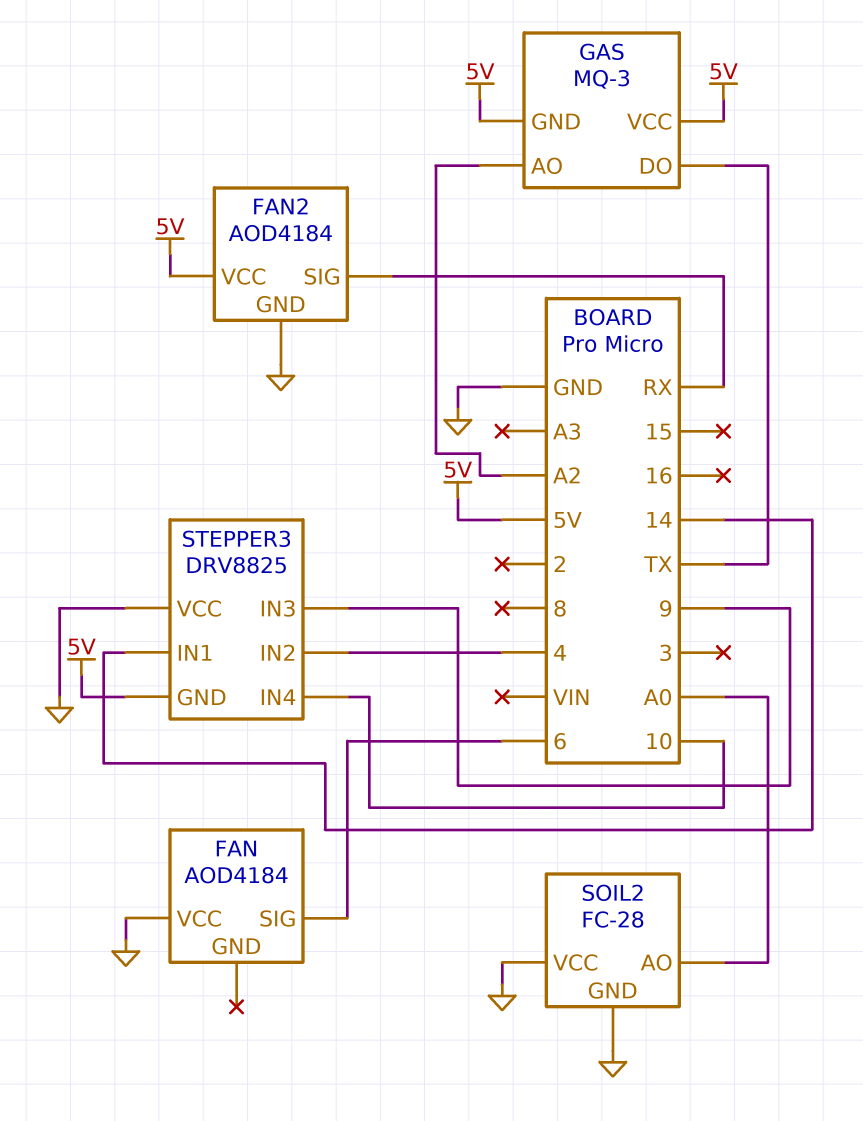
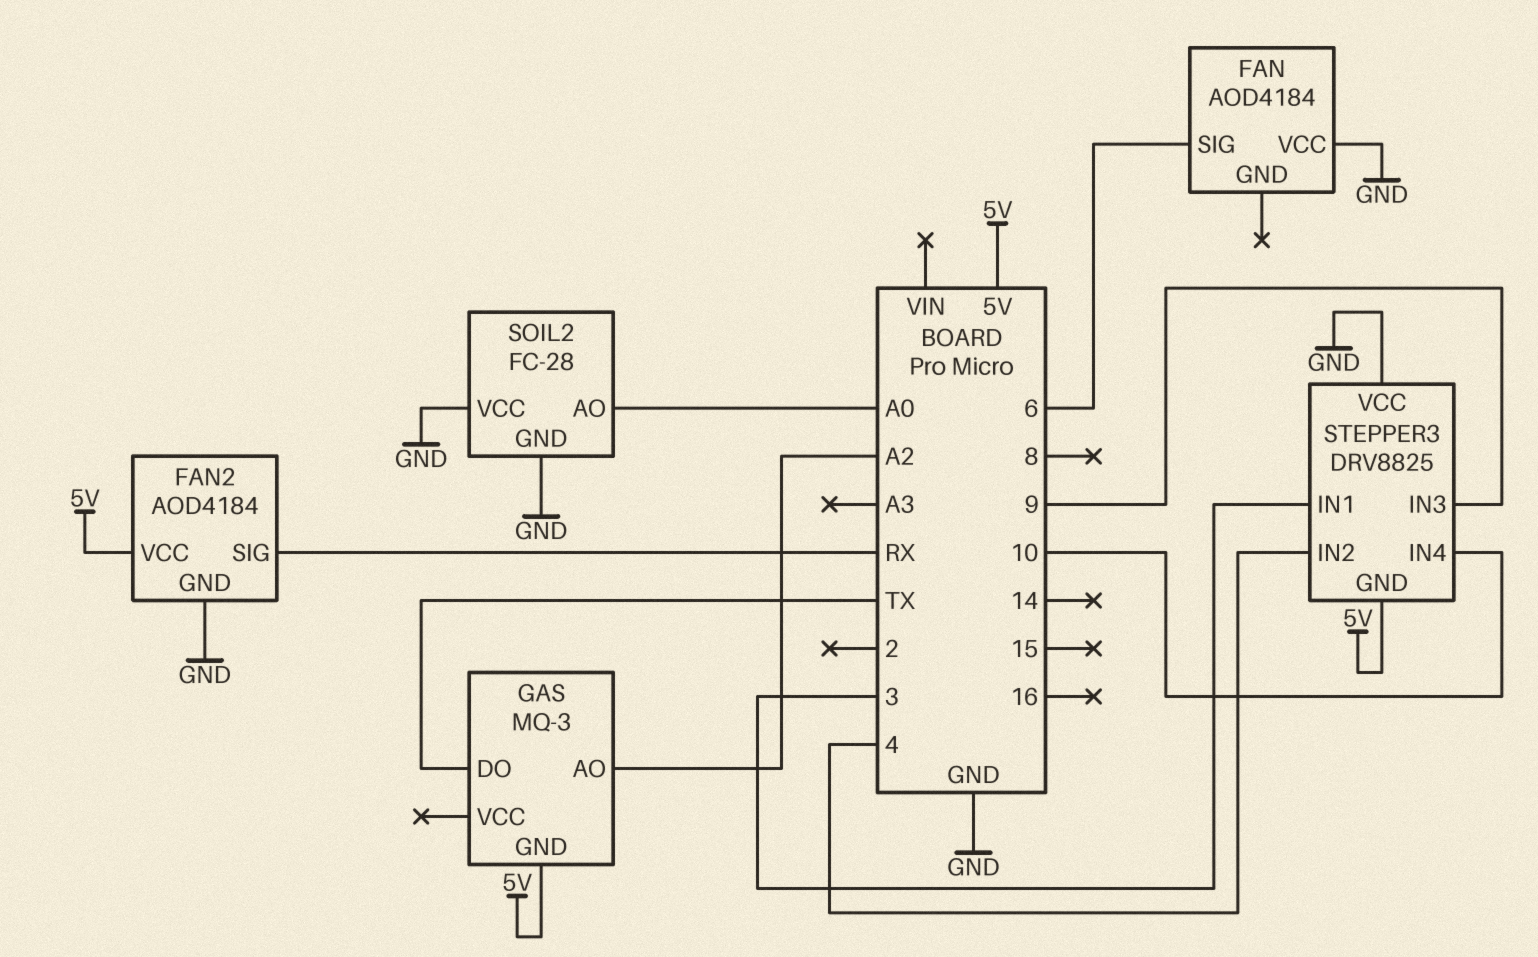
GAS pin VCC: 5V -> none
STEPPER3 pin IN1: 14 -> 3

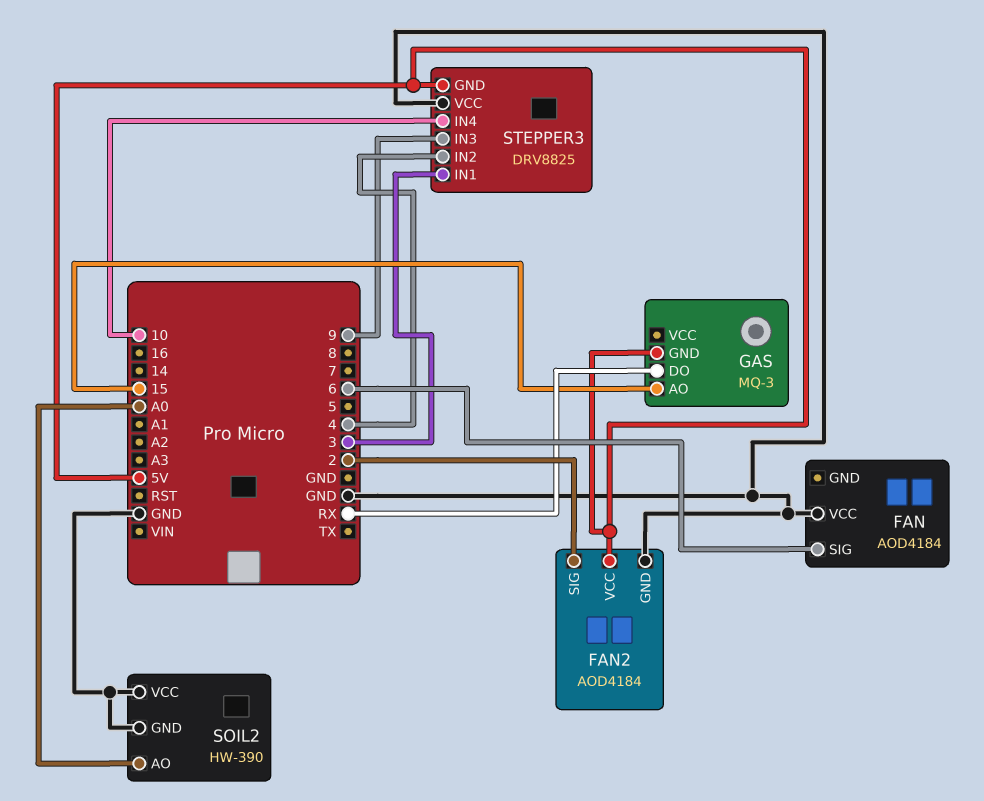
FAN2 pin SIG: RX -> 2
GAS pin AO: A2 -> 15
GAS pin DO: TX -> RX
SOIL2: FC-28 -> HW-390

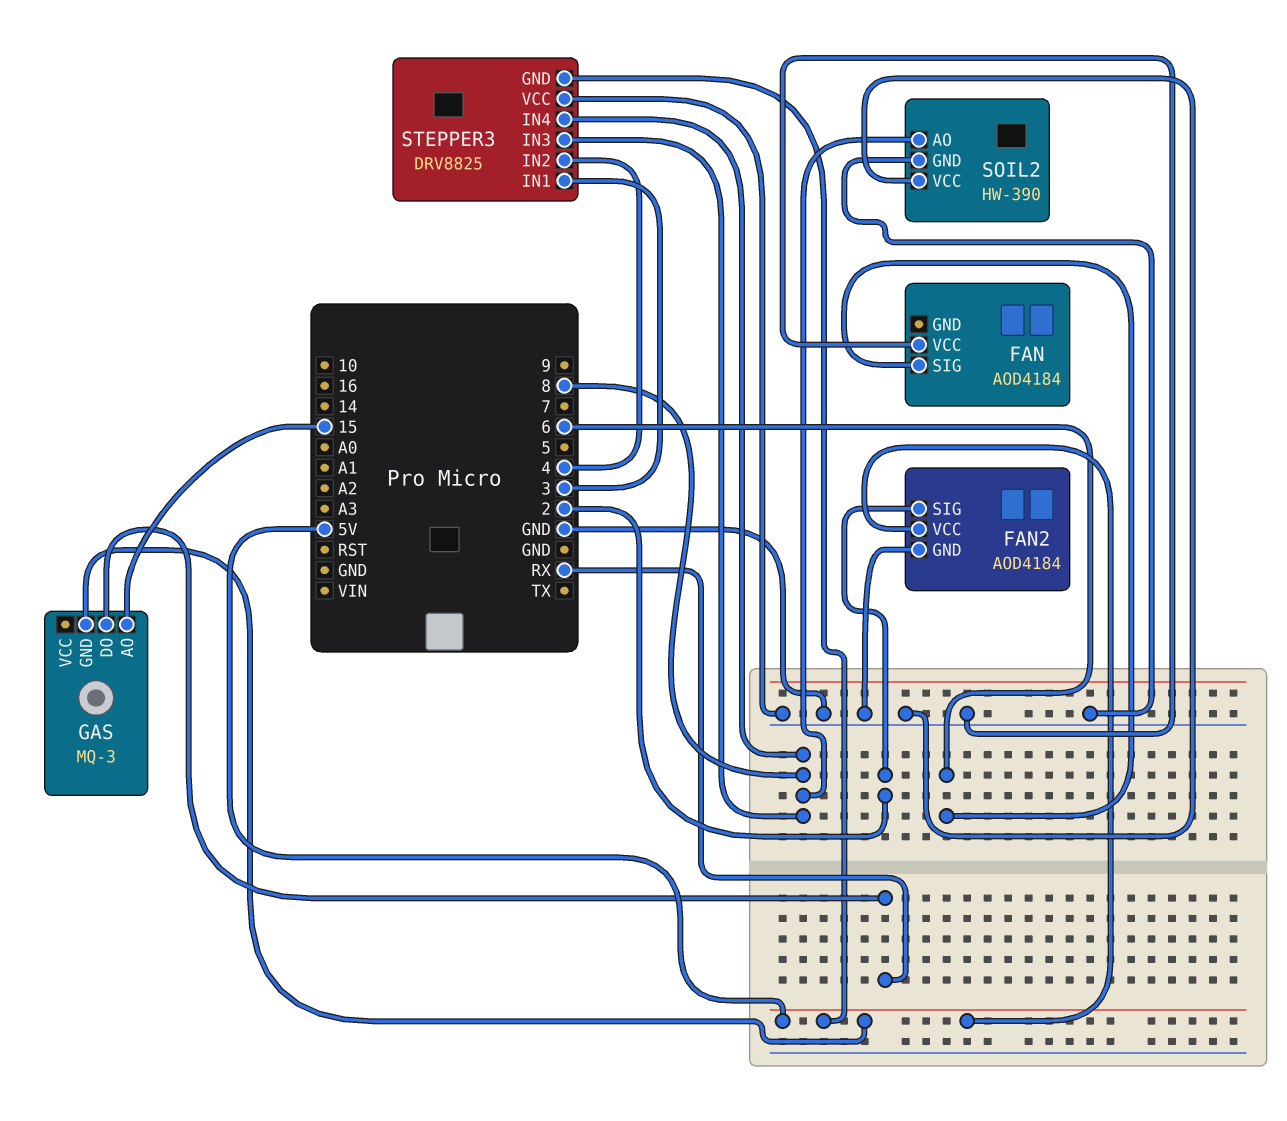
SOIL2 pin AO: A0 -> 8
STEPPER3 pin IN3: 9 -> 8
STEPPER3 pin IN4: 10 -> 8

